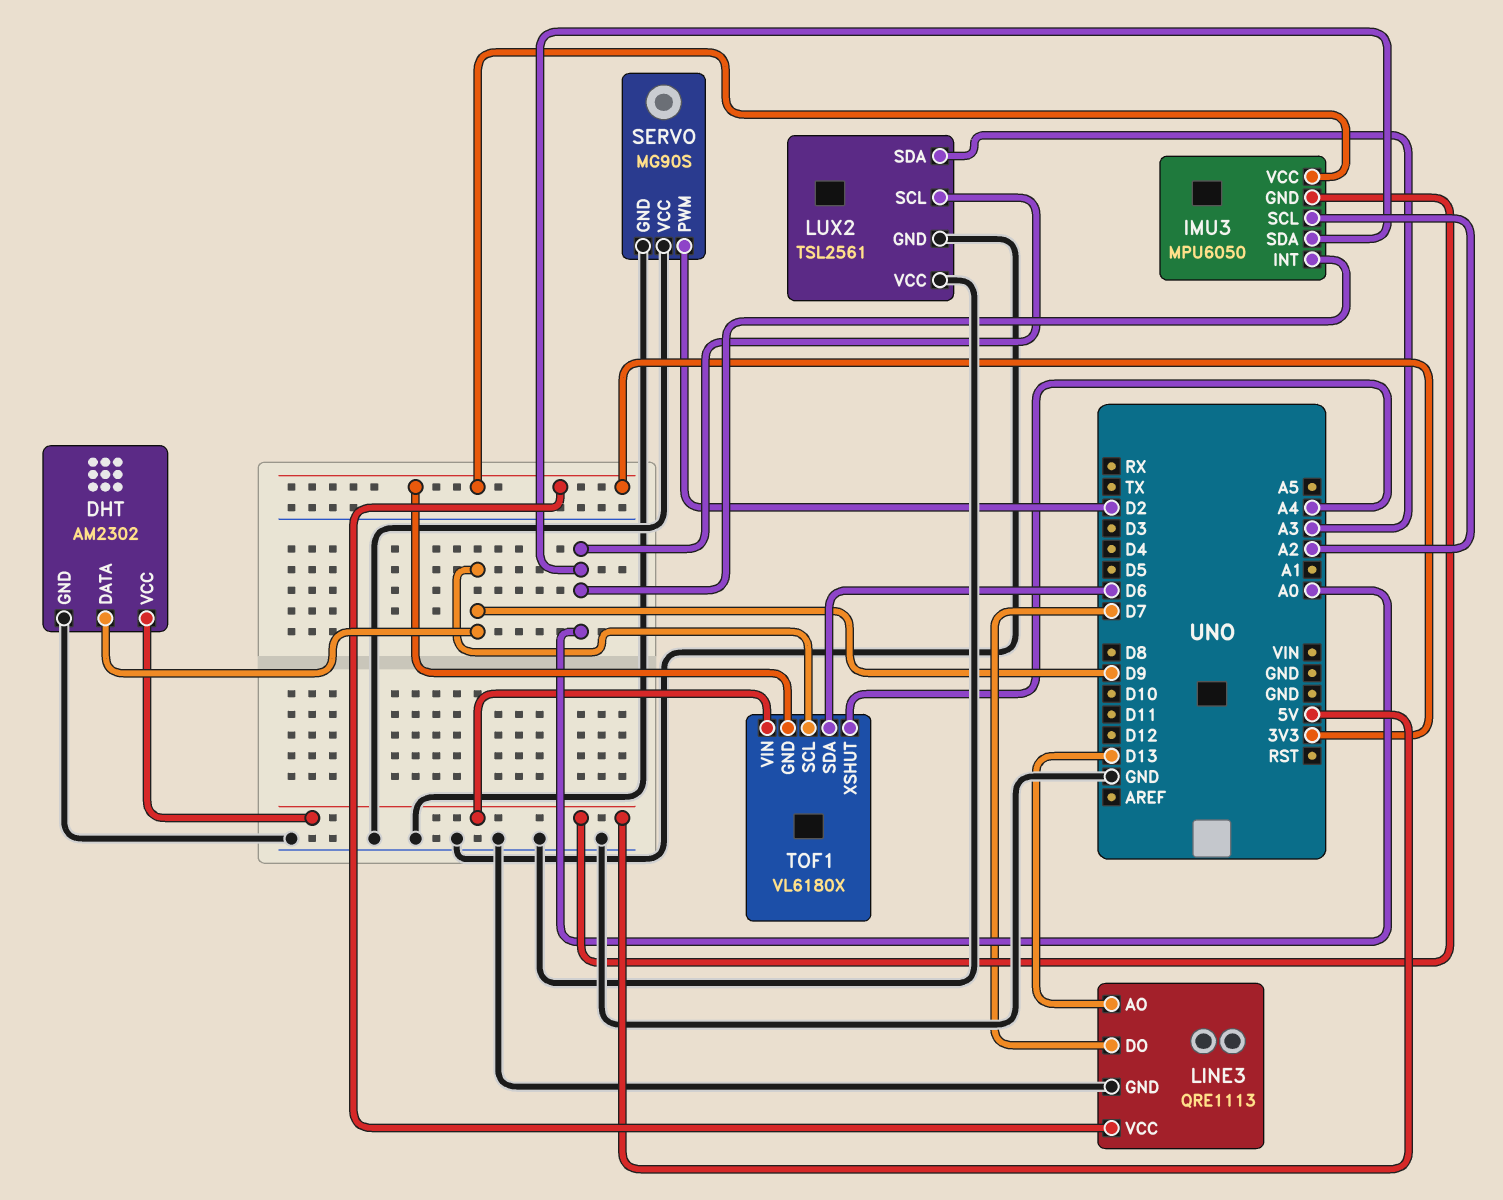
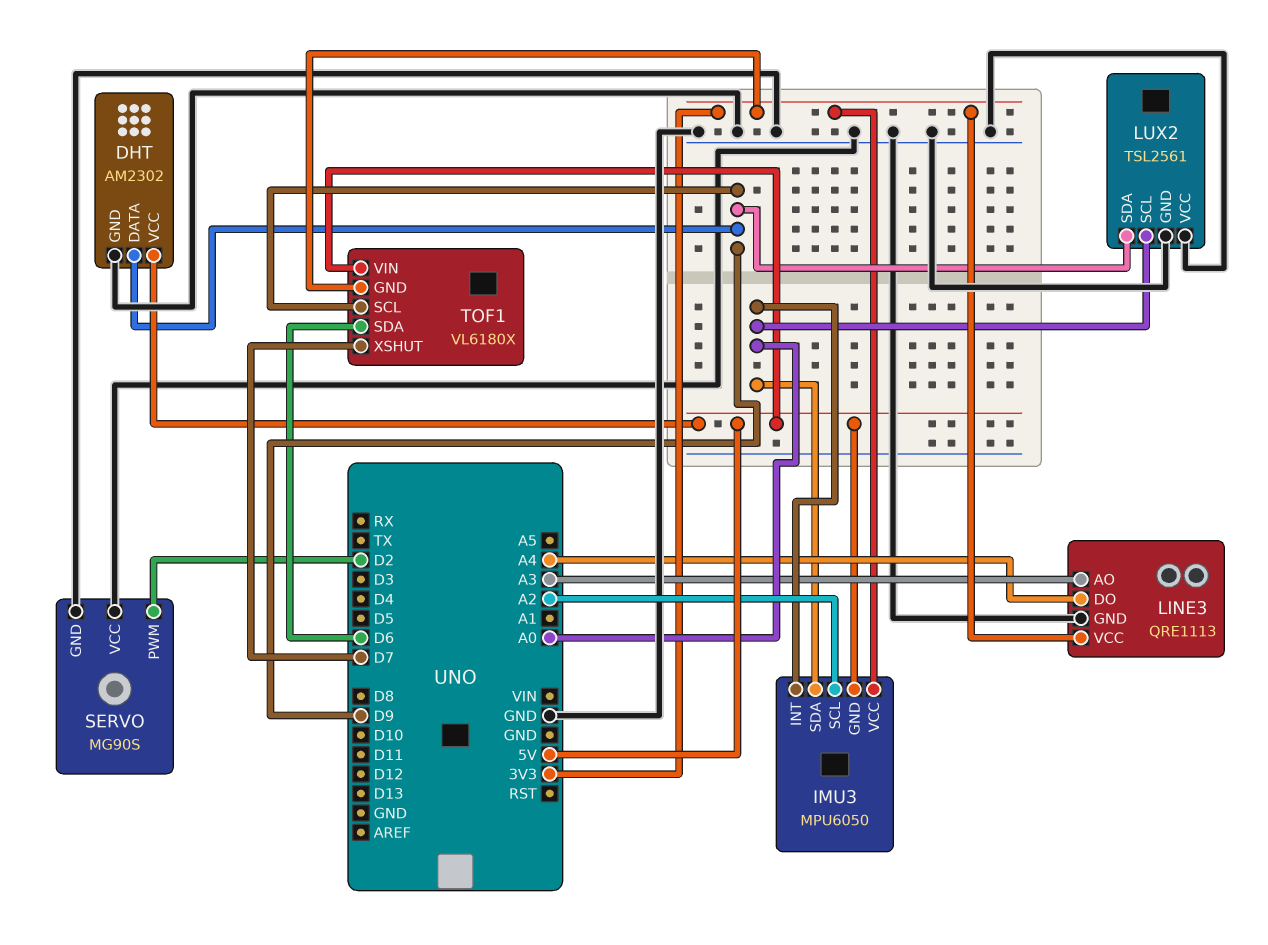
LINE3 pin AO: D13 -> A3
LINE3 pin DO: D7 -> A4
LUX2 pin SDA: A3 -> D9
TOF1 pin XSHUT: A4 -> D7

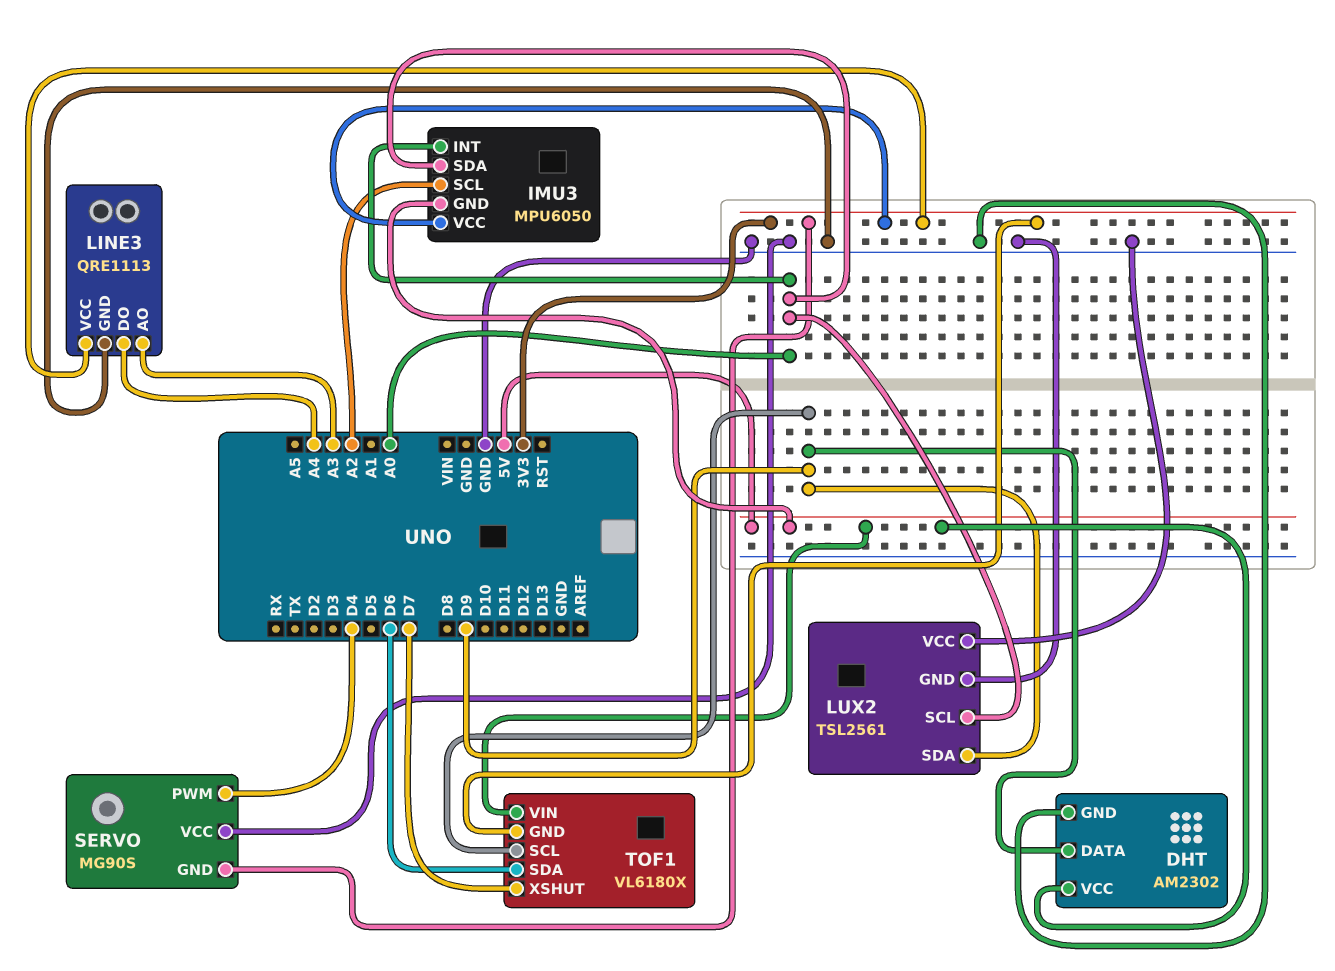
SERVO pin GND: GND -> 3V3
SERVO pin PWM: D2 -> D4

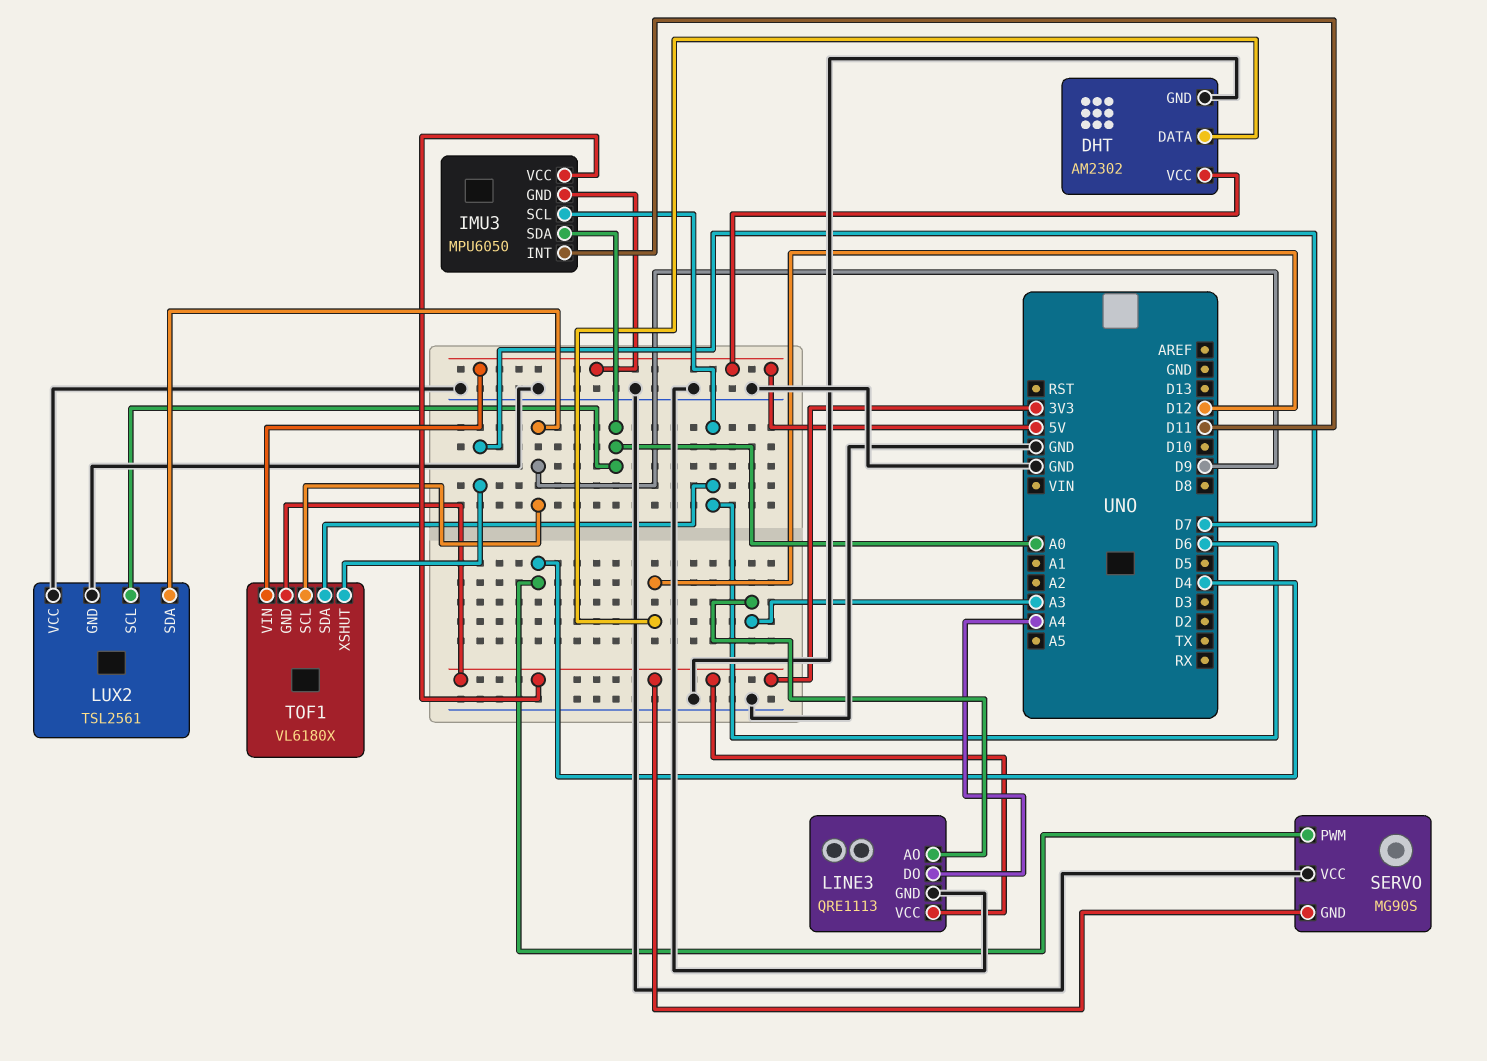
DHT pin DATA: D9 -> D12
IMU3 pin INT: A0 -> D11
IMU3 pin SCL: A2 -> D6

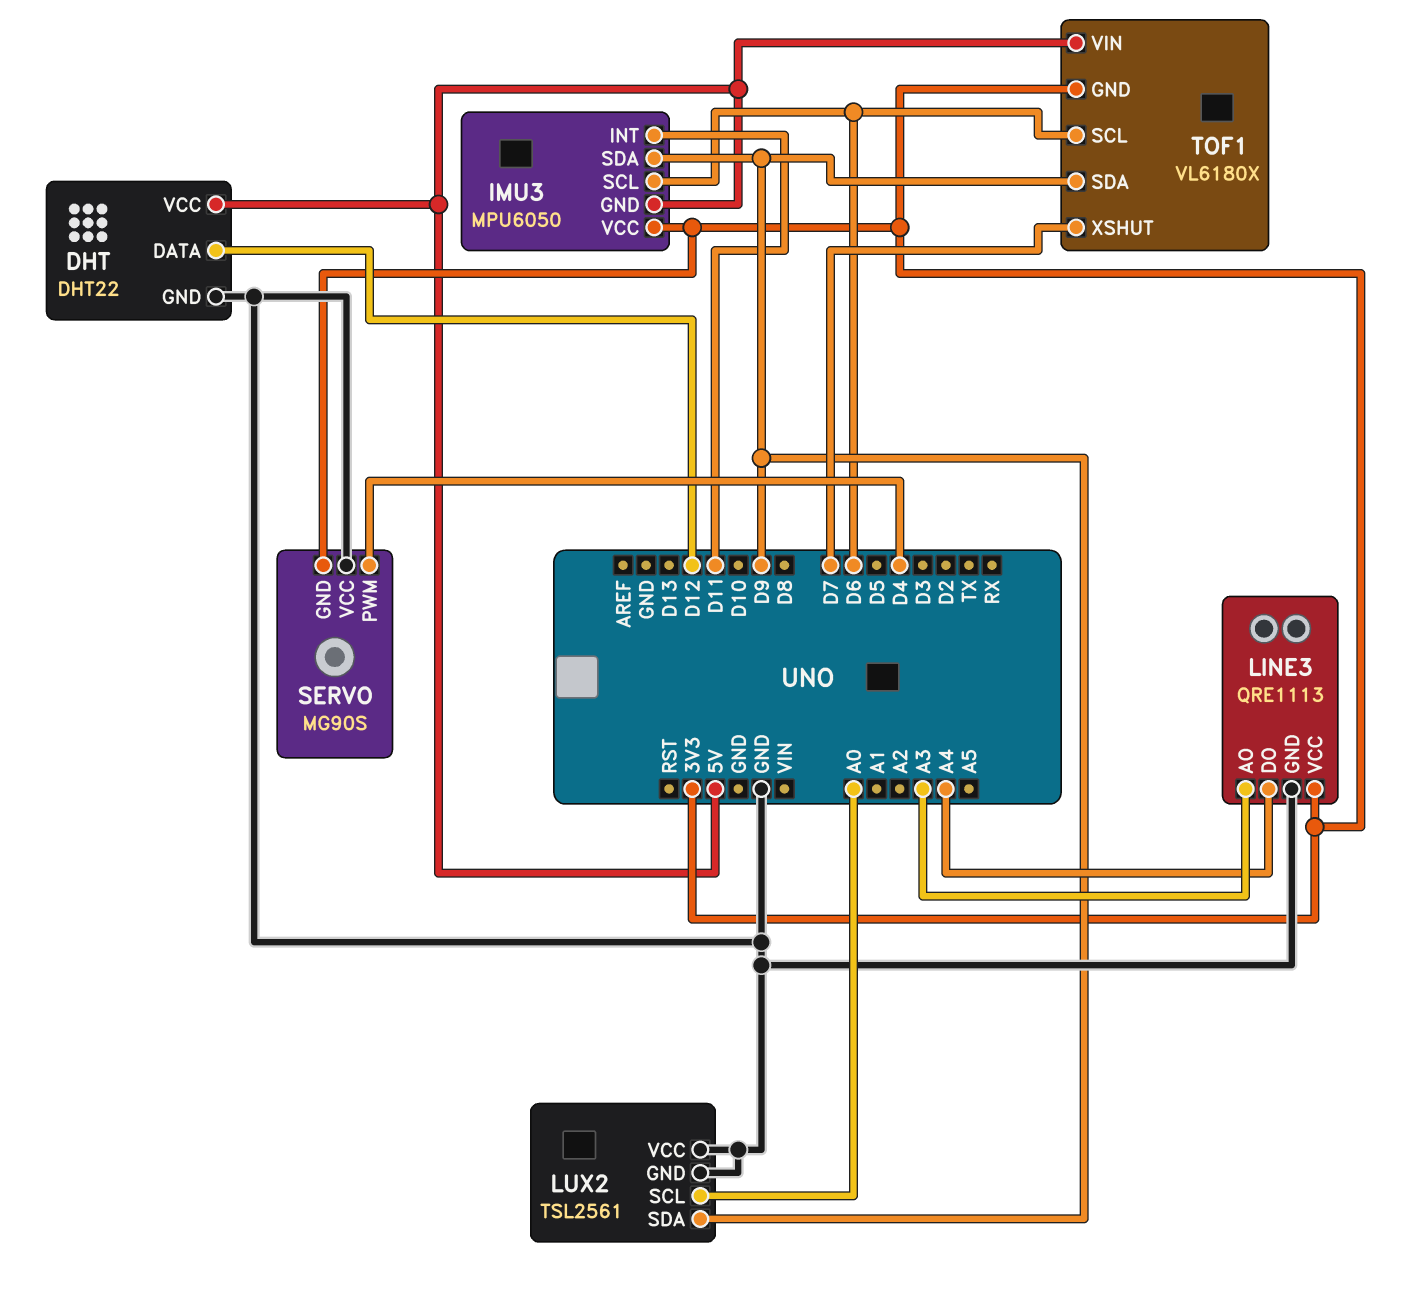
DHT: AM2302 -> DHT22
IMU3 pin SDA: A0 -> D9
TOF1 pin SCL: D9 -> D6
TOF1 pin SDA: D6 -> D9

